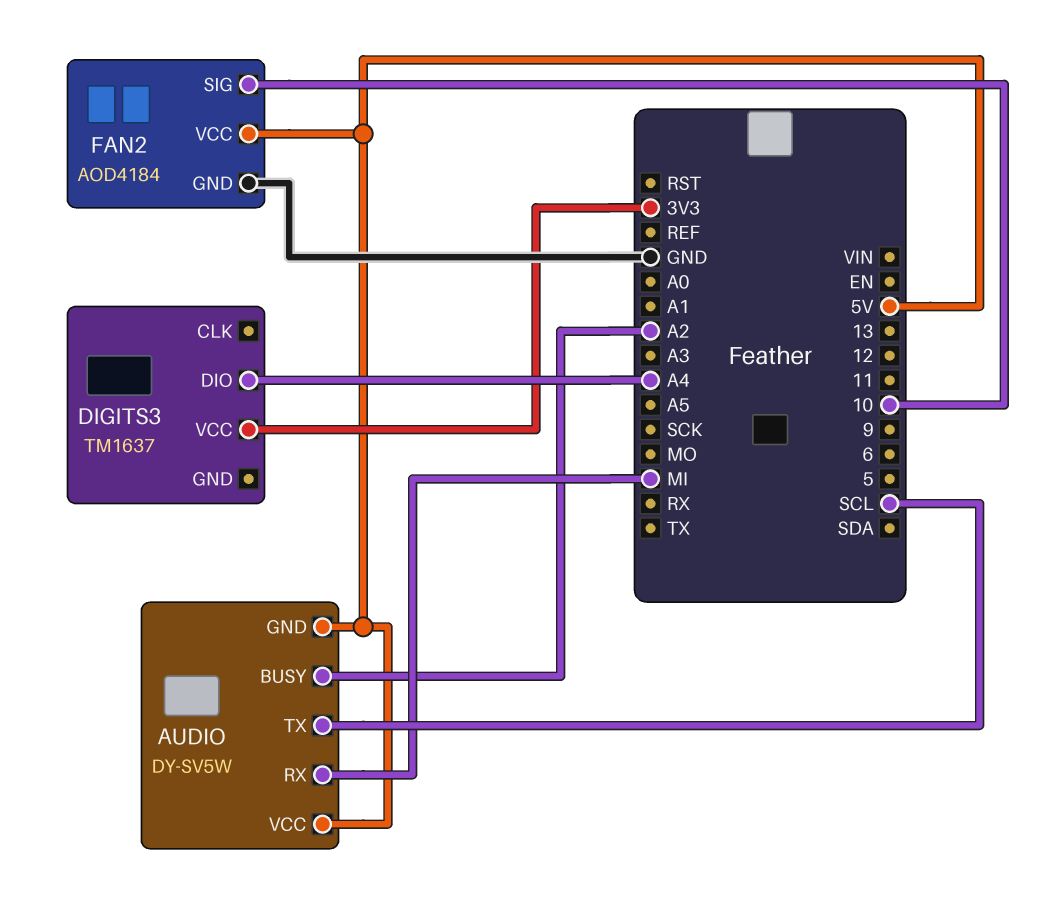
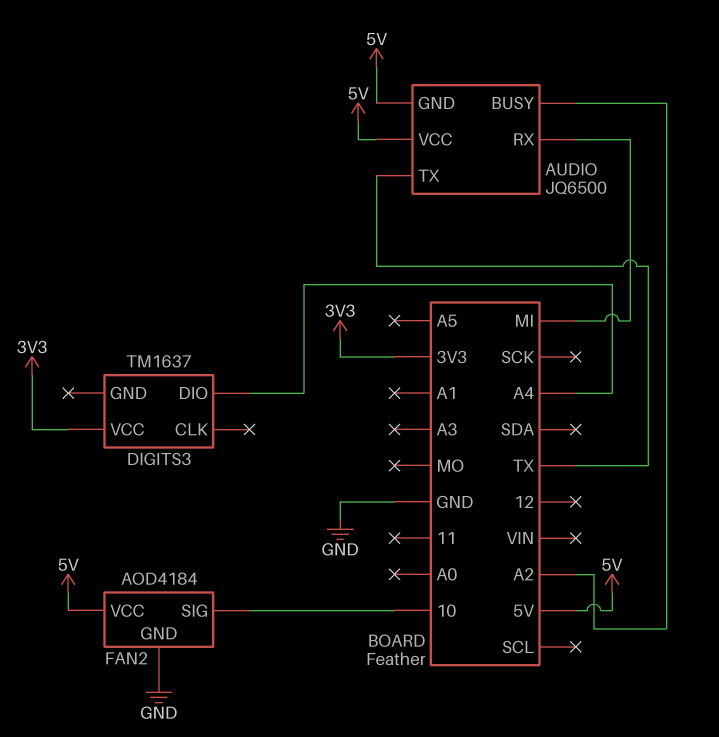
AUDIO: DY-SV5W -> JQ6500
AUDIO pin TX: SCL -> TX

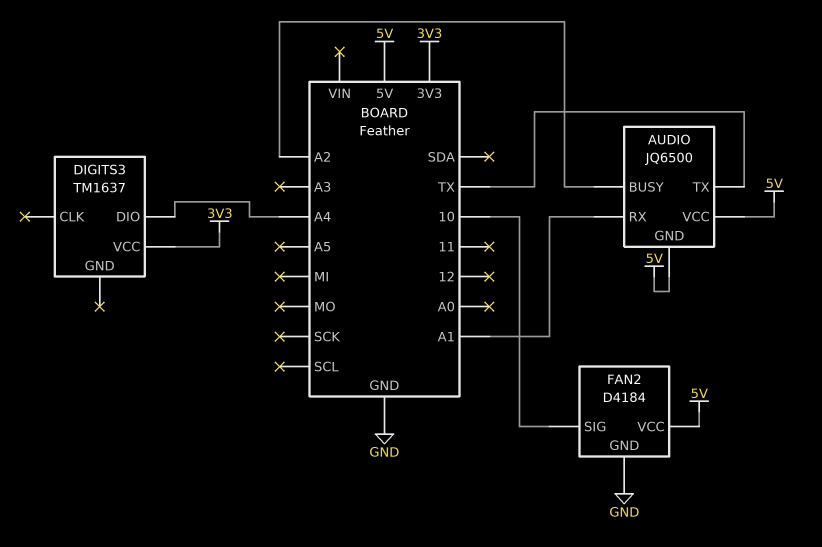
AUDIO pin RX: MI -> A1
FAN2: AOD4184 -> D4184

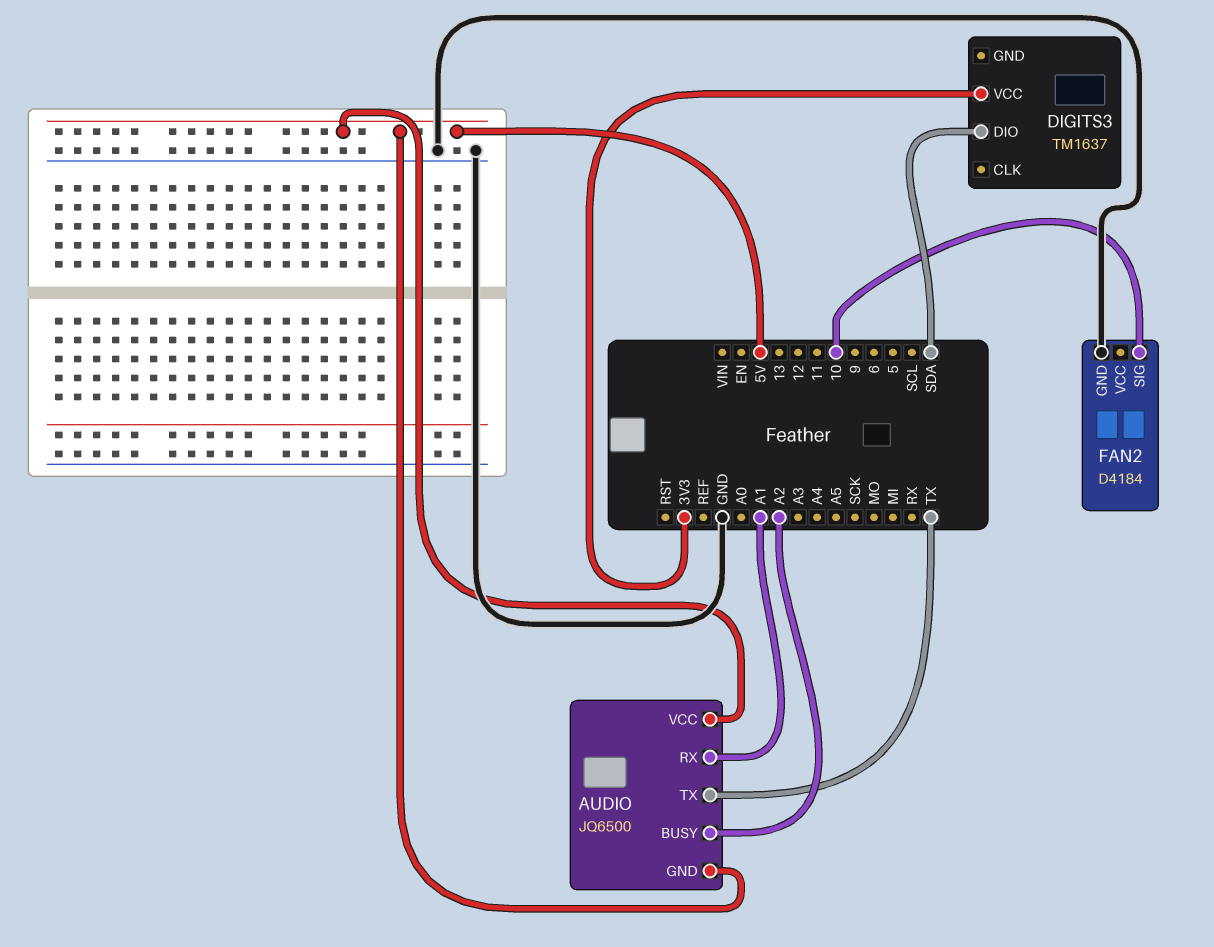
DIGITS3 pin DIO: A4 -> SDA
FAN2 pin VCC: 5V -> none

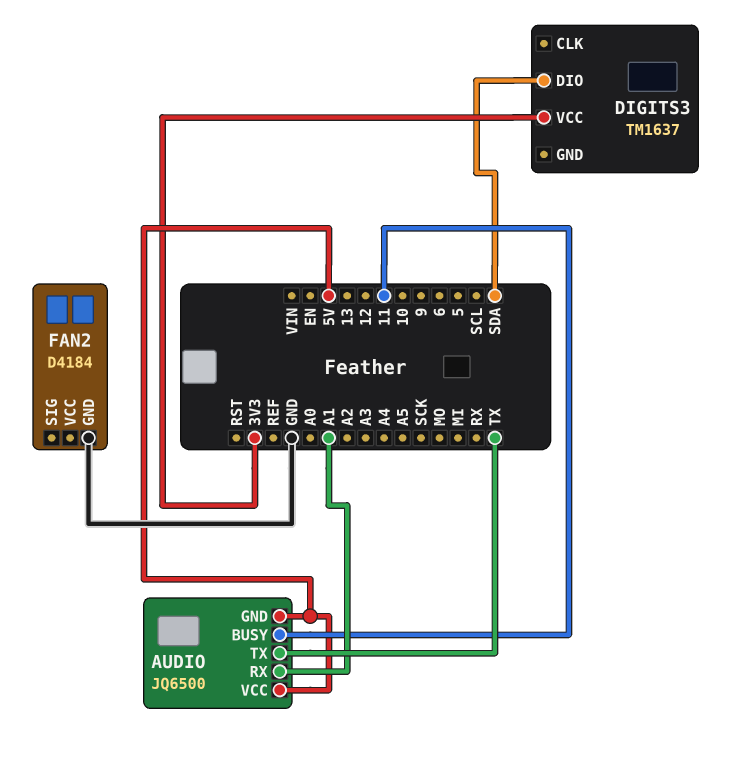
AUDIO pin BUSY: A2 -> 11
FAN2 pin SIG: 10 -> none

